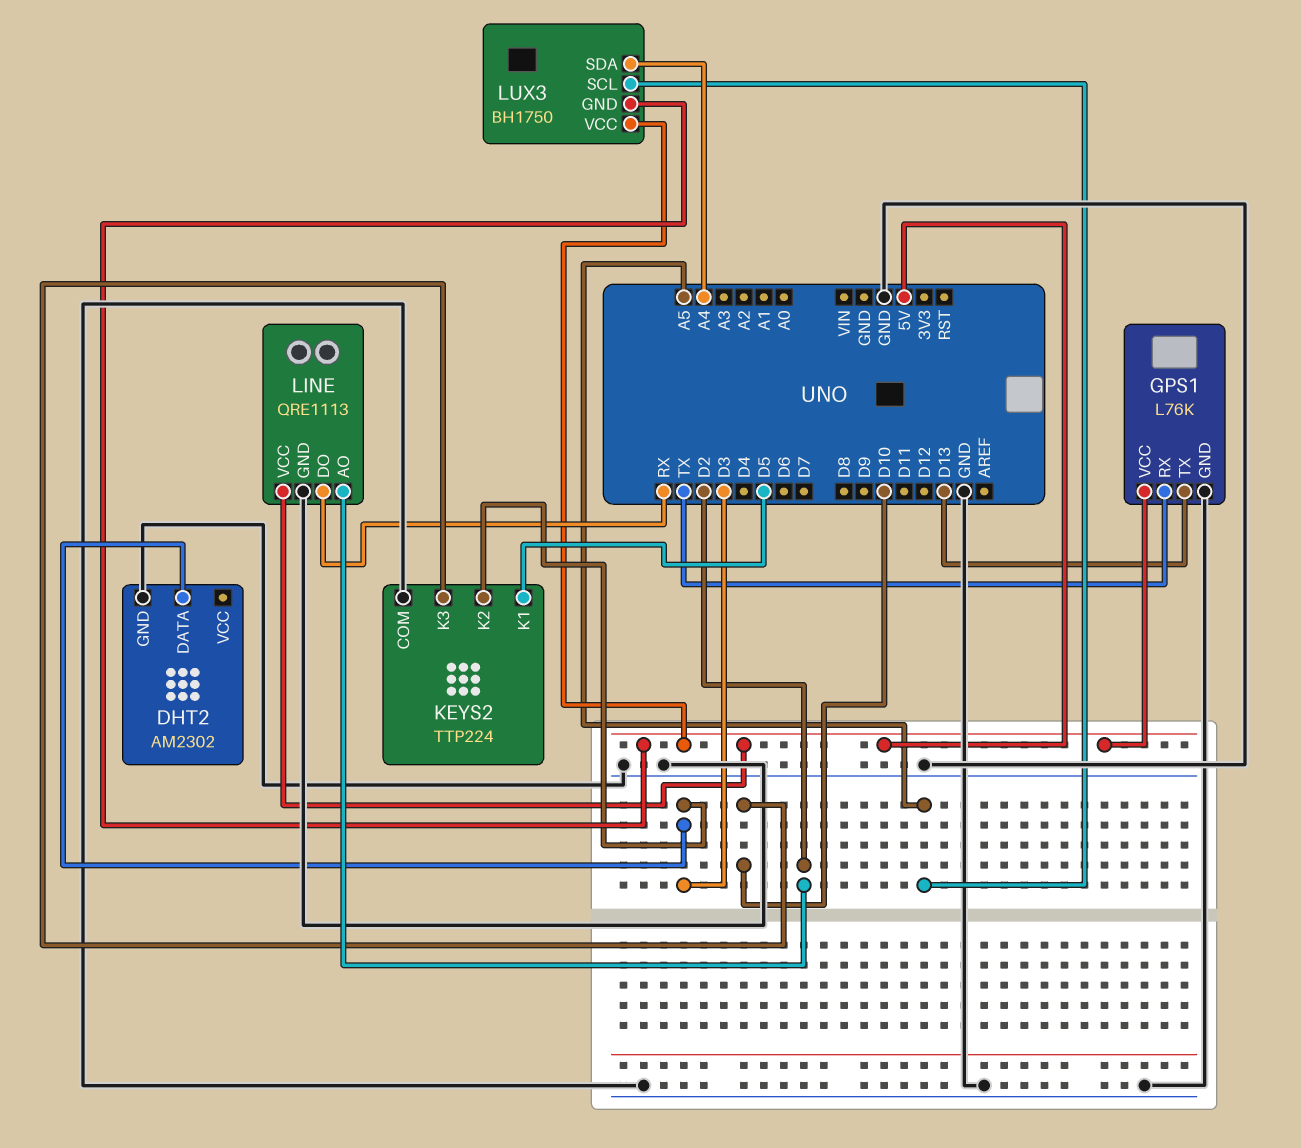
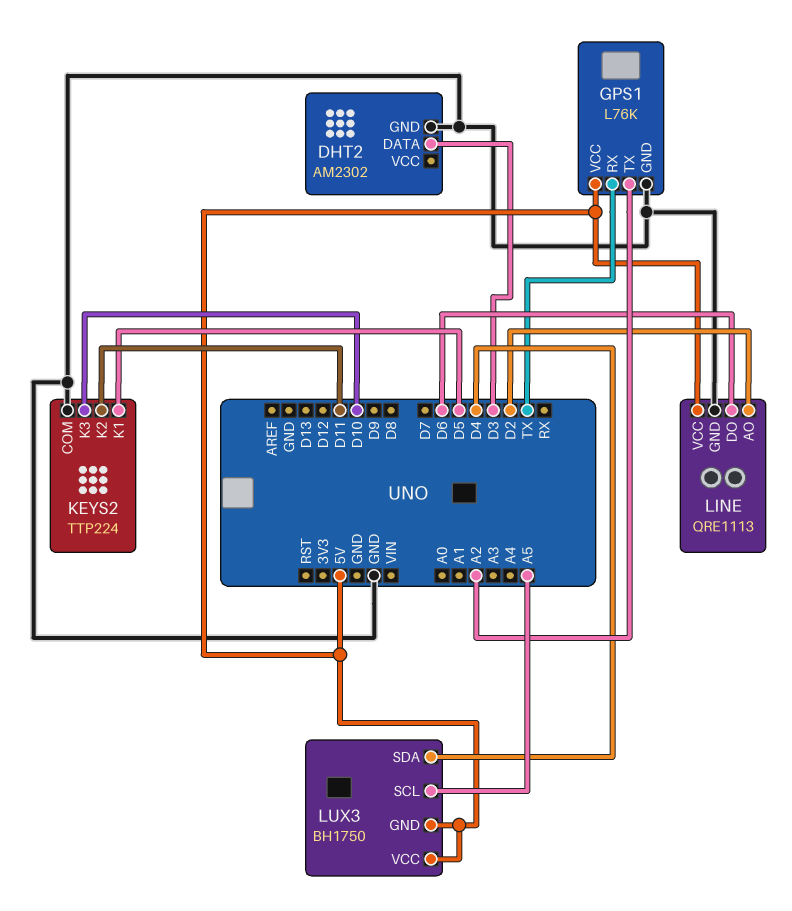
GPS1 pin TX: D13 -> A2
KEYS2 pin K2: D3 -> D11
LINE pin DO: RX -> D6
LUX3 pin SDA: A4 -> D4

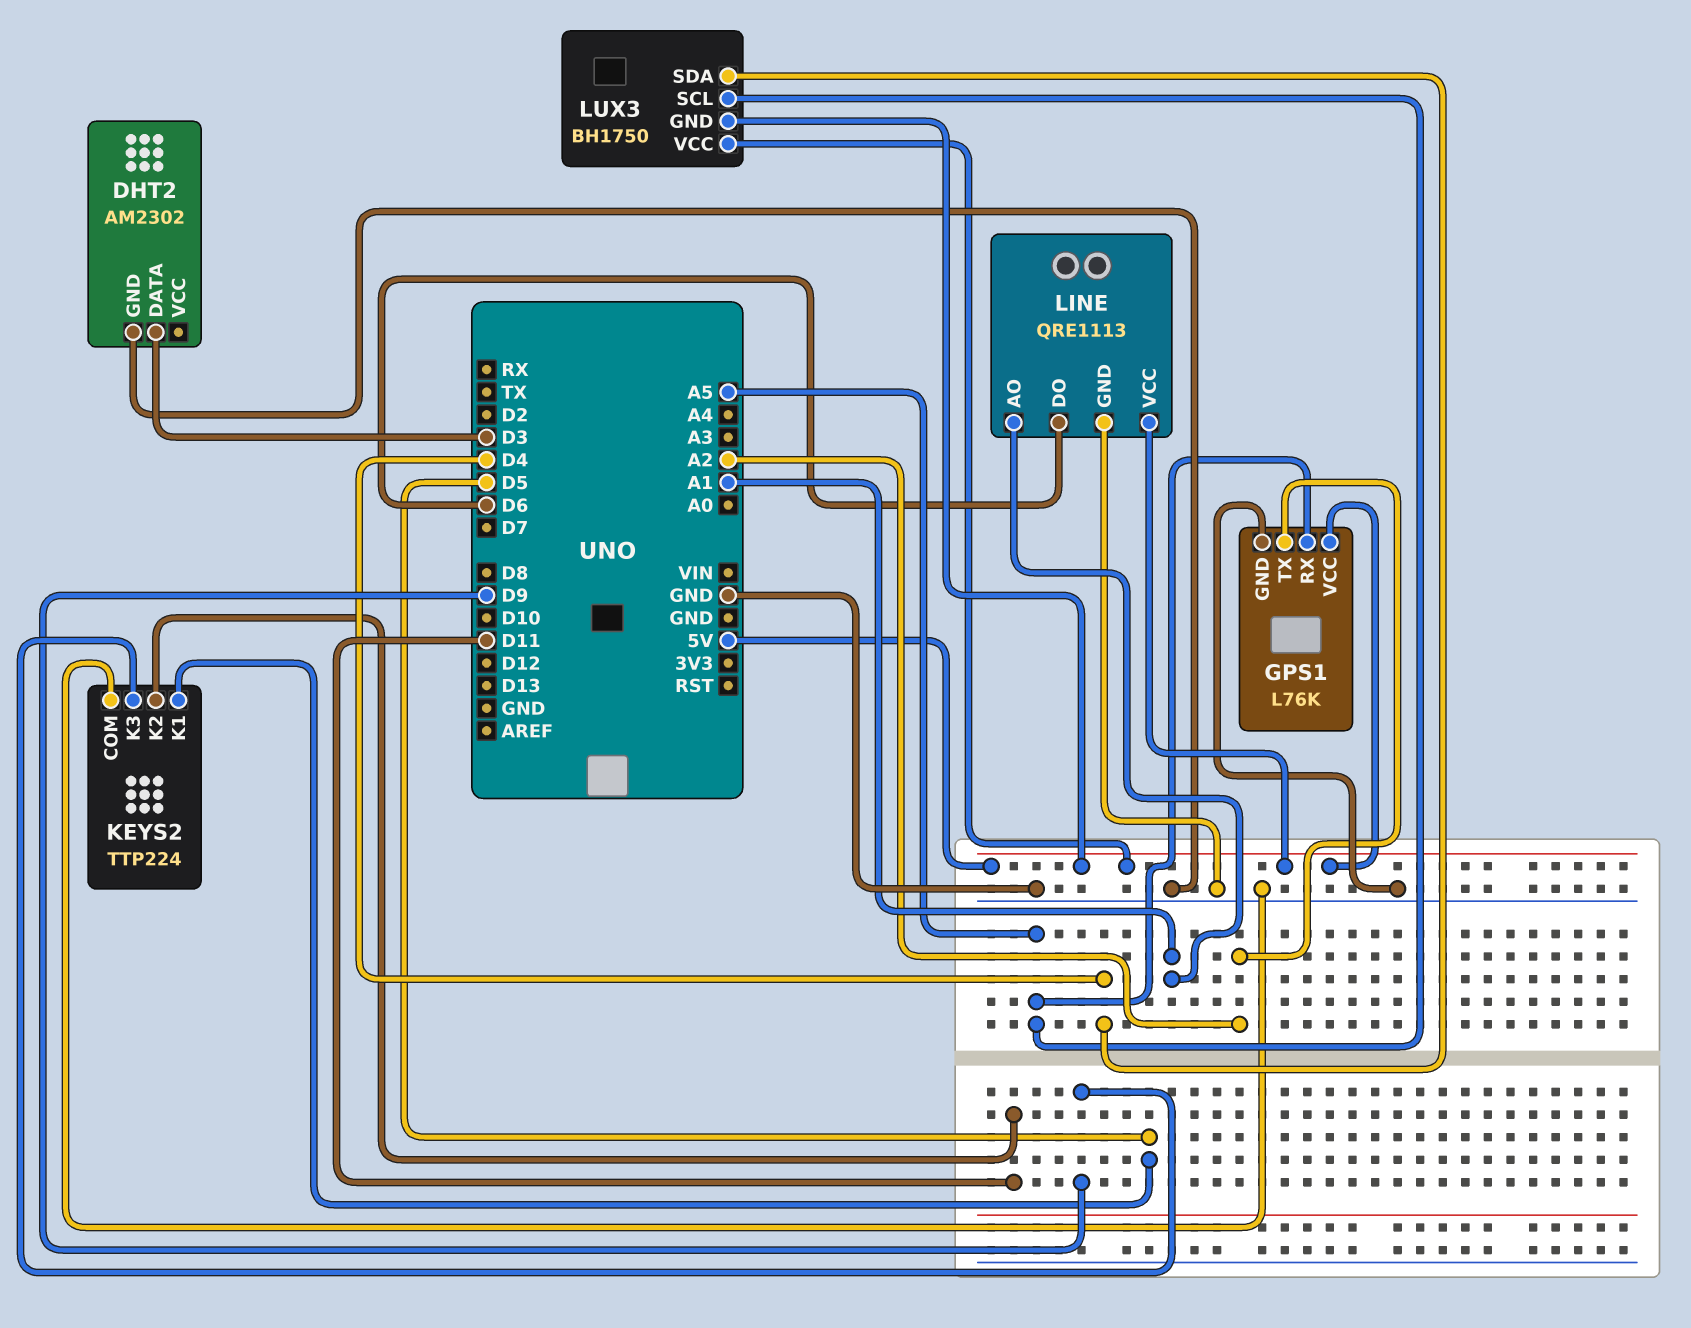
GPS1 pin RX: TX -> A5
KEYS2 pin K3: D10 -> D9
LINE pin AO: D2 -> A1

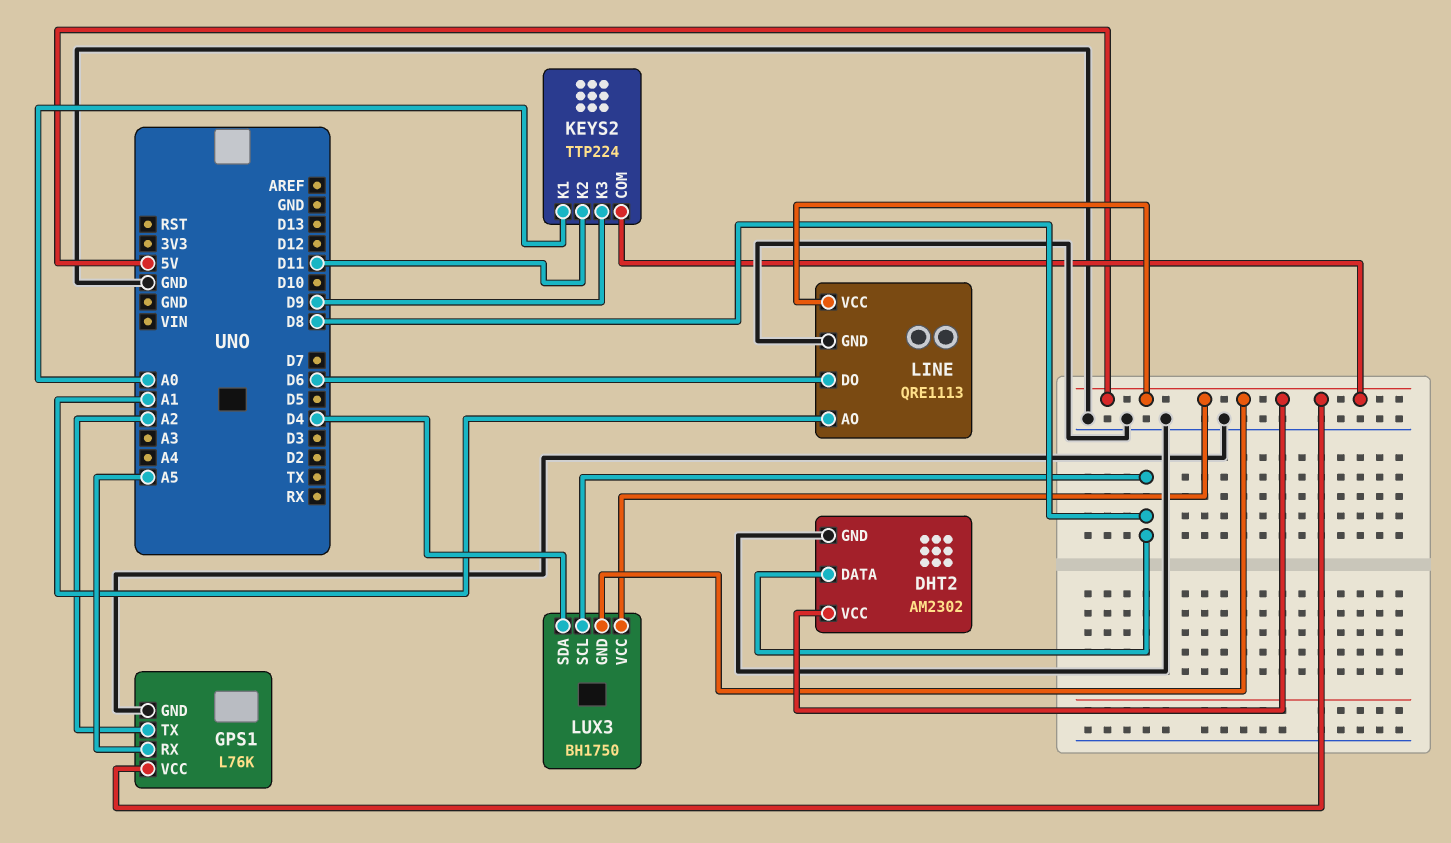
DHT2 pin DATA: D3 -> D8
DHT2 pin VCC: none -> 5V
KEYS2 pin COM: GND -> 5V
KEYS2 pin K1: D5 -> A0
LUX3 pin SCL: A5 -> D8

